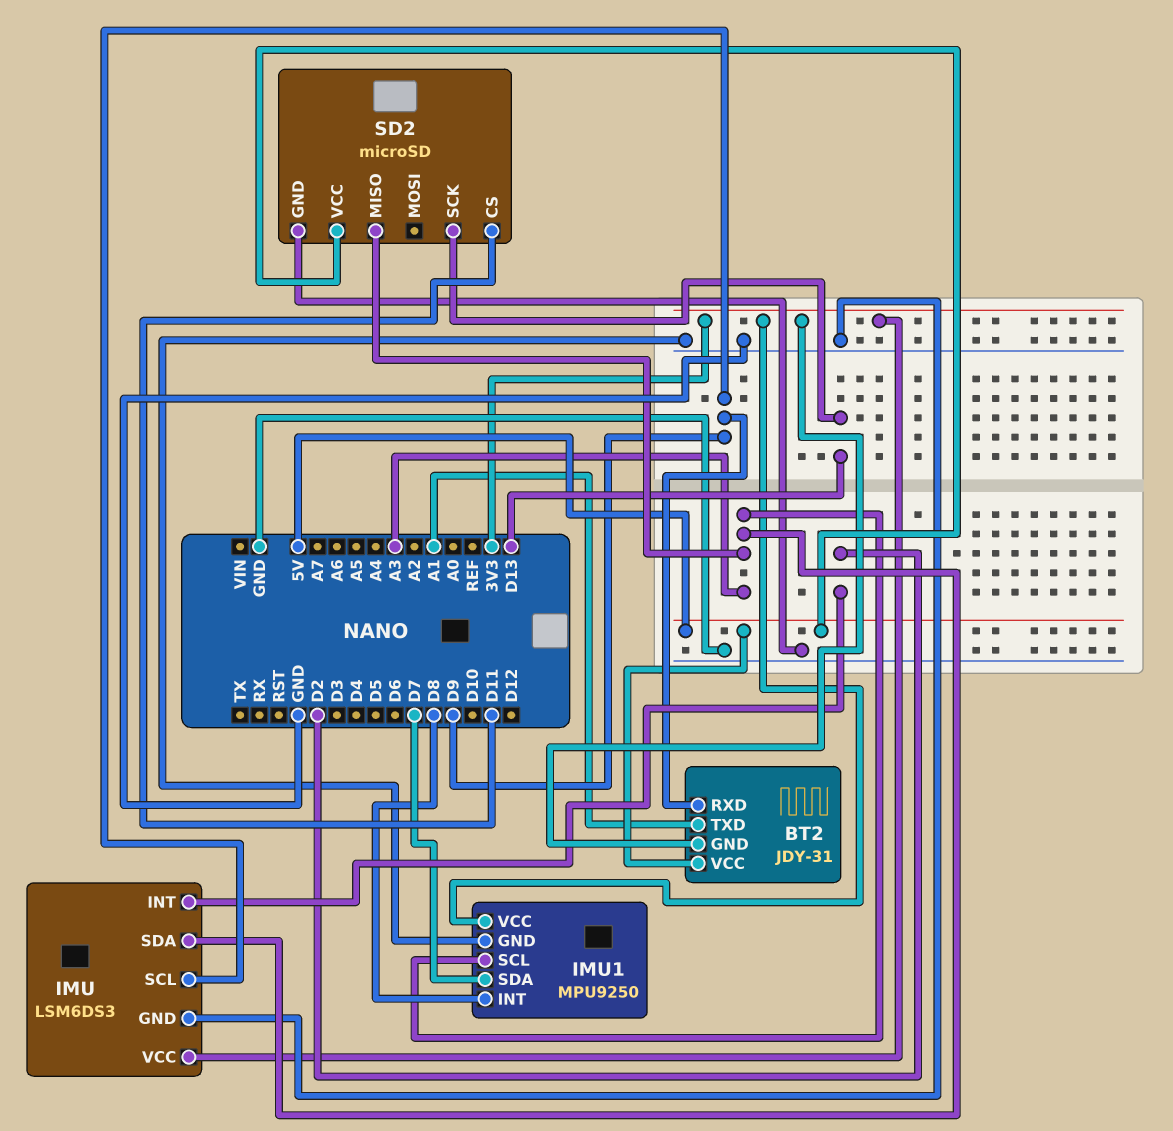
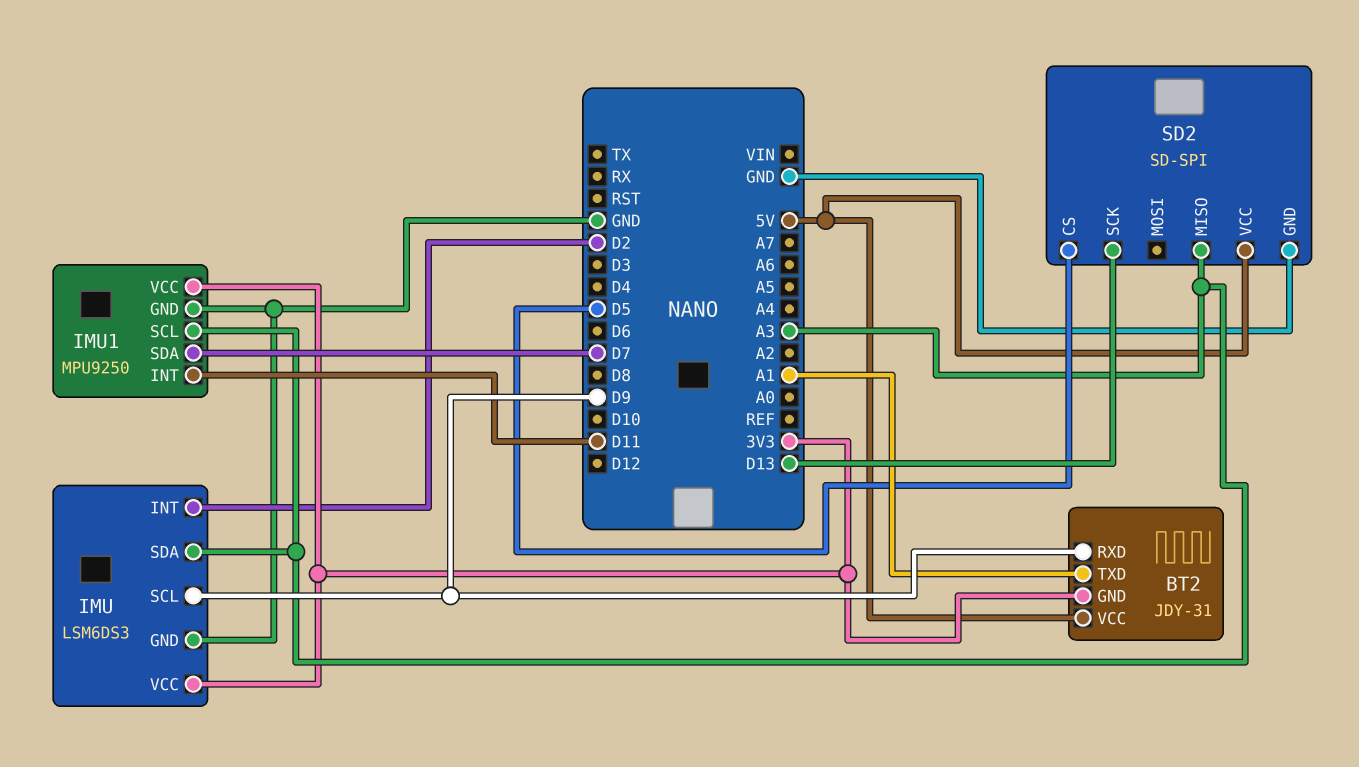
IMU1 pin INT: D8 -> D11
SD2: microSD -> SD-SPI
SD2 pin CS: D11 -> D5

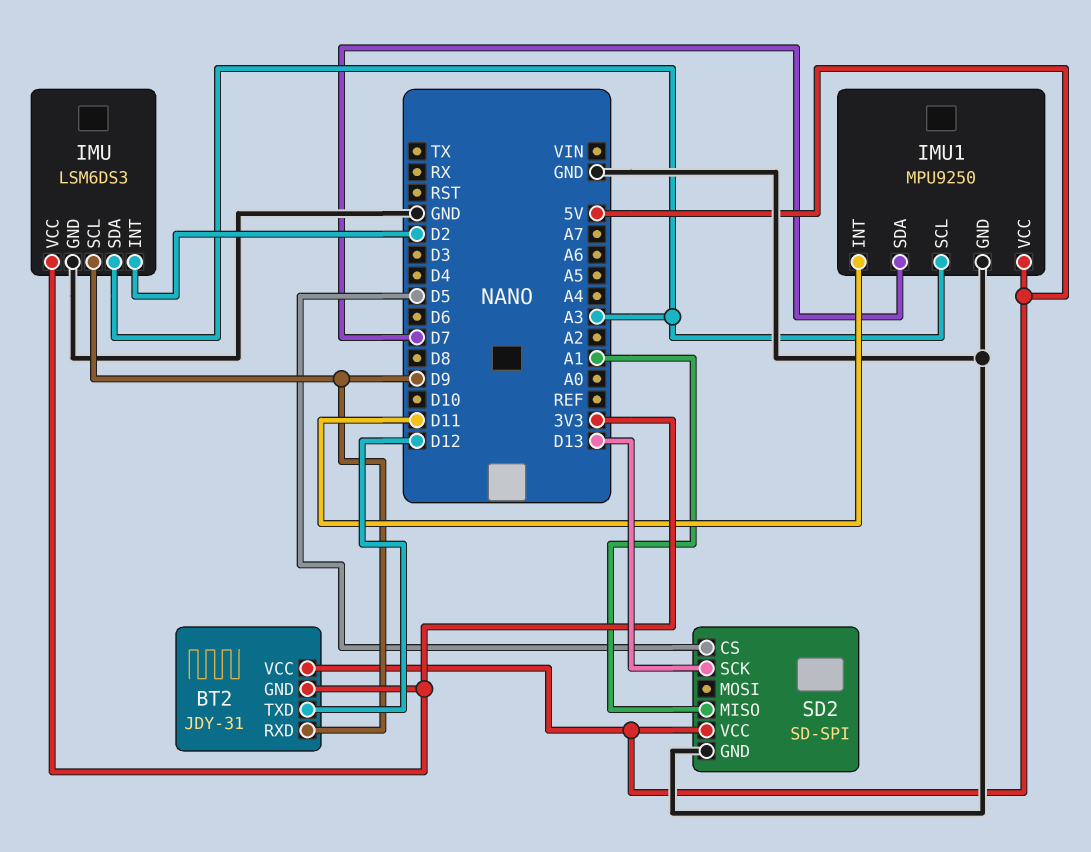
BT2 pin TXD: A1 -> D12
IMU1 pin VCC: 3V3 -> 5V
SD2 pin MISO: A3 -> A1

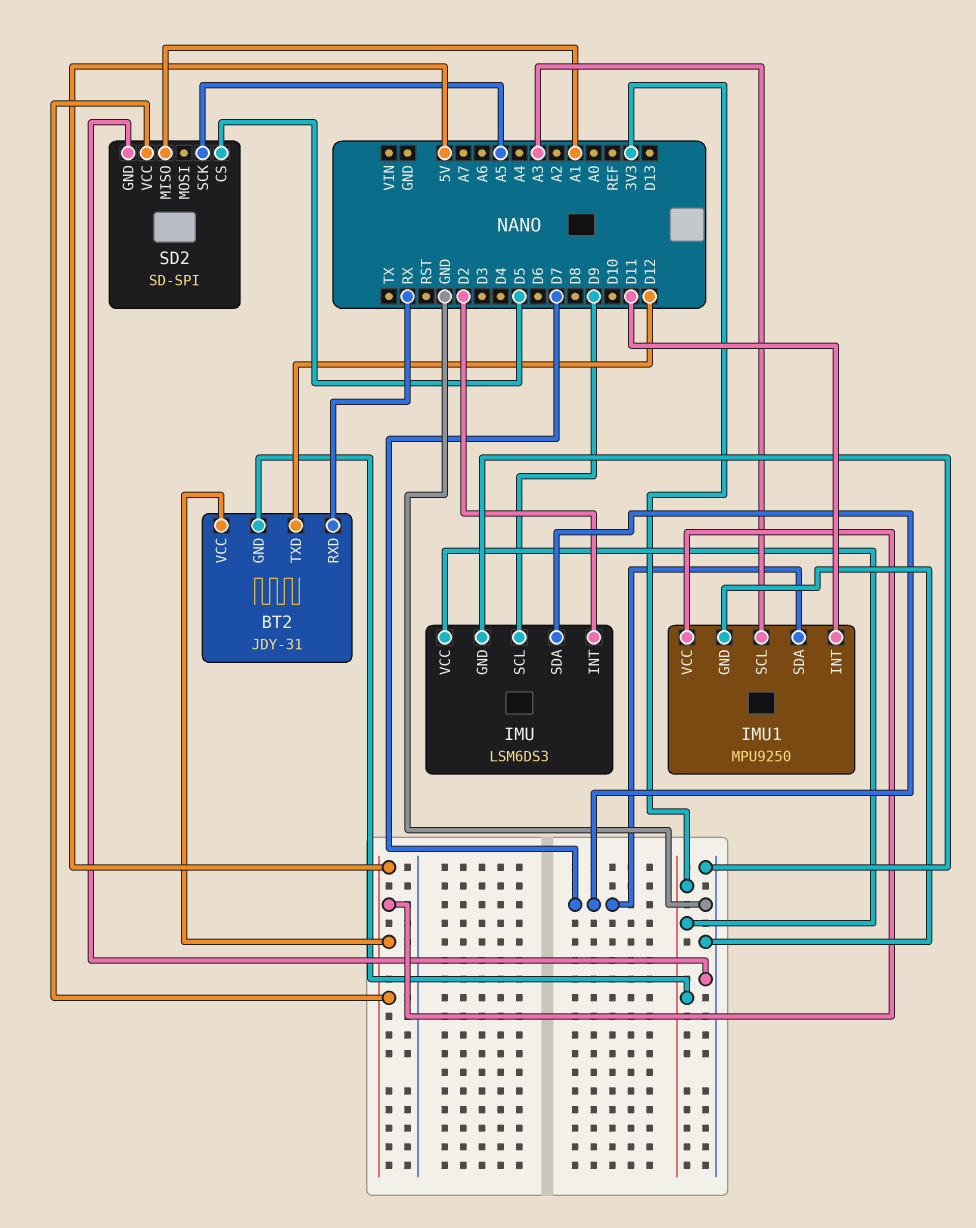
BT2 pin RXD: D9 -> RX
IMU pin SDA: A3 -> D7
SD2 pin SCK: D13 -> A5

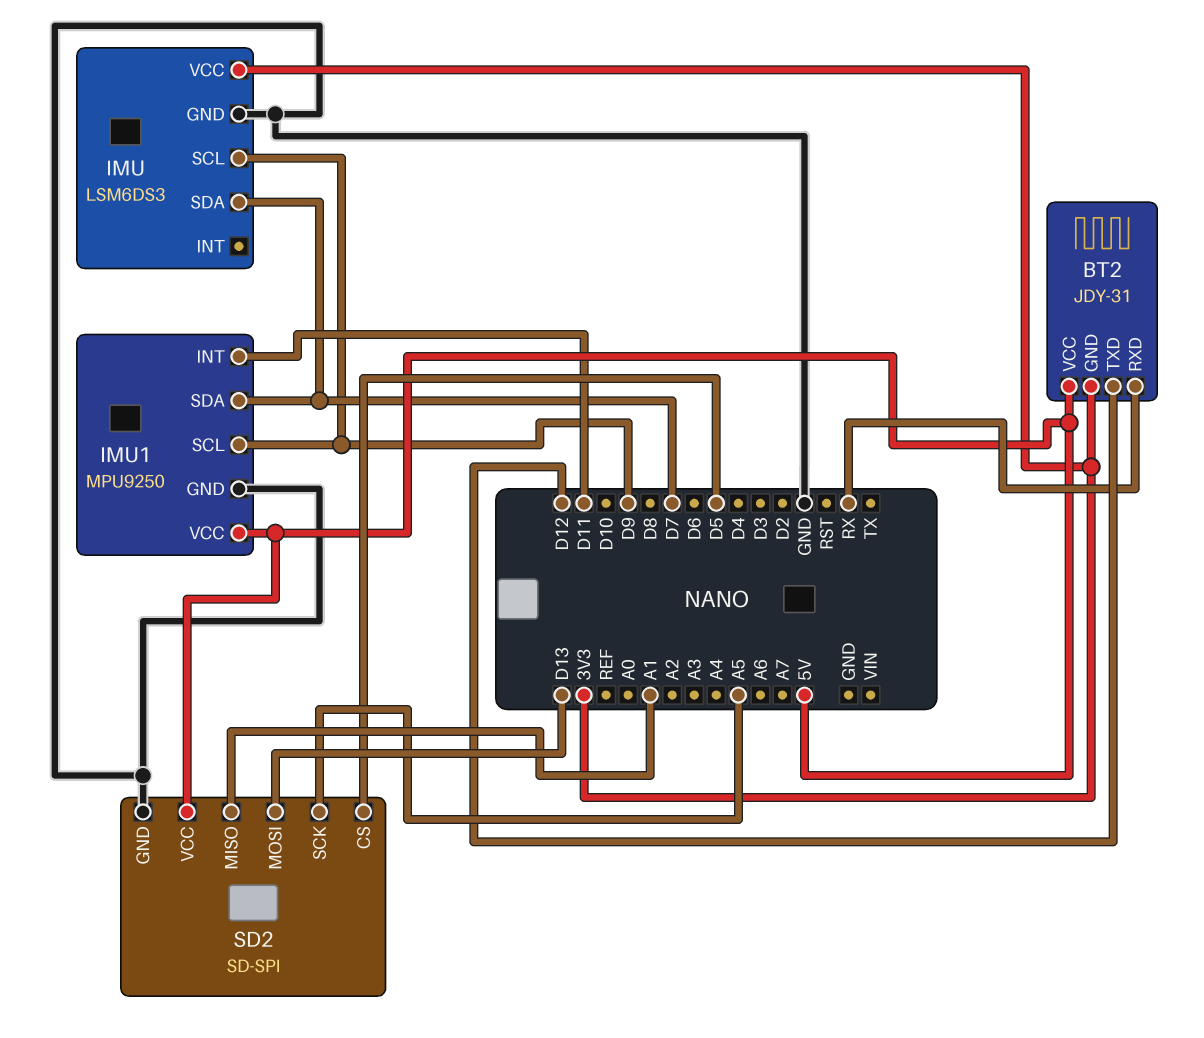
IMU pin INT: D2 -> none
IMU1 pin SCL: A3 -> D9
SD2 pin MOSI: none -> D13

